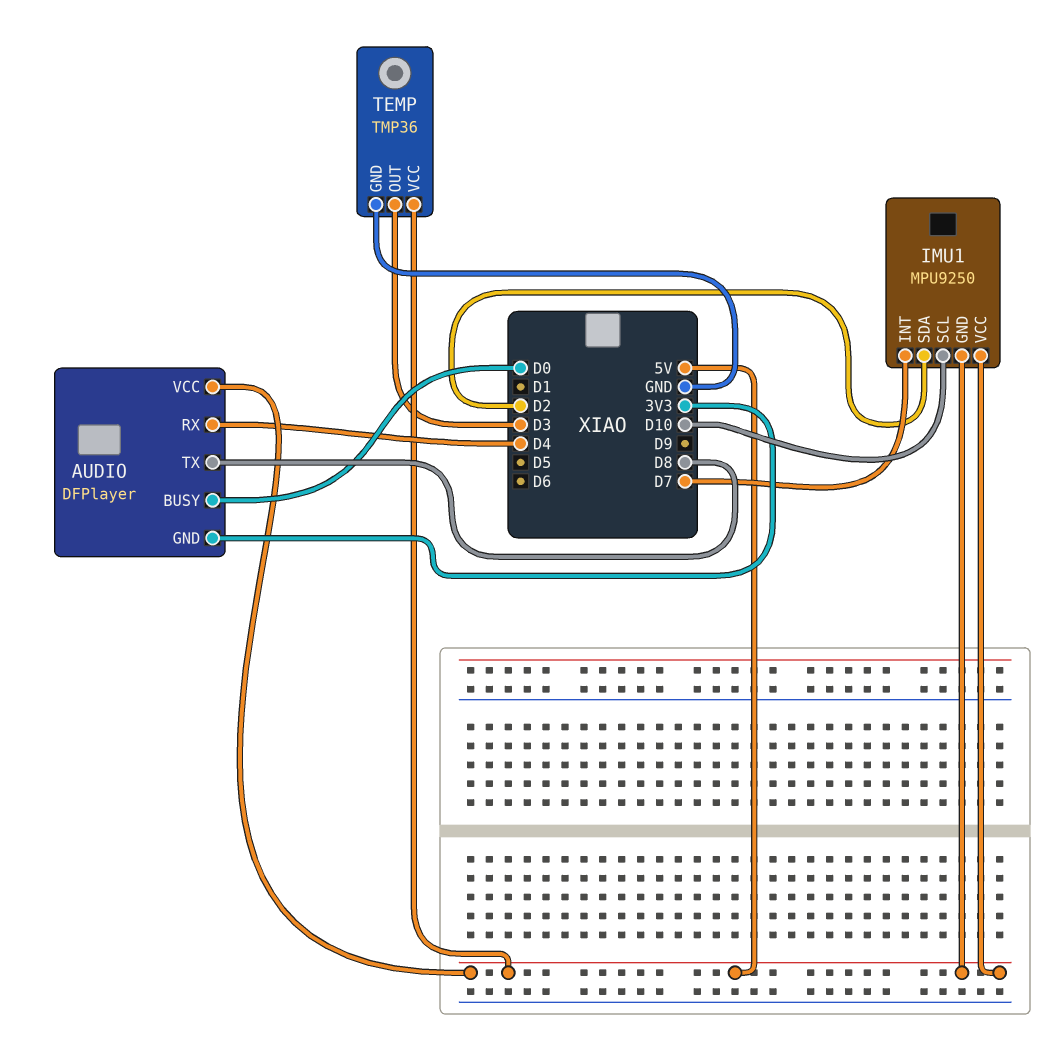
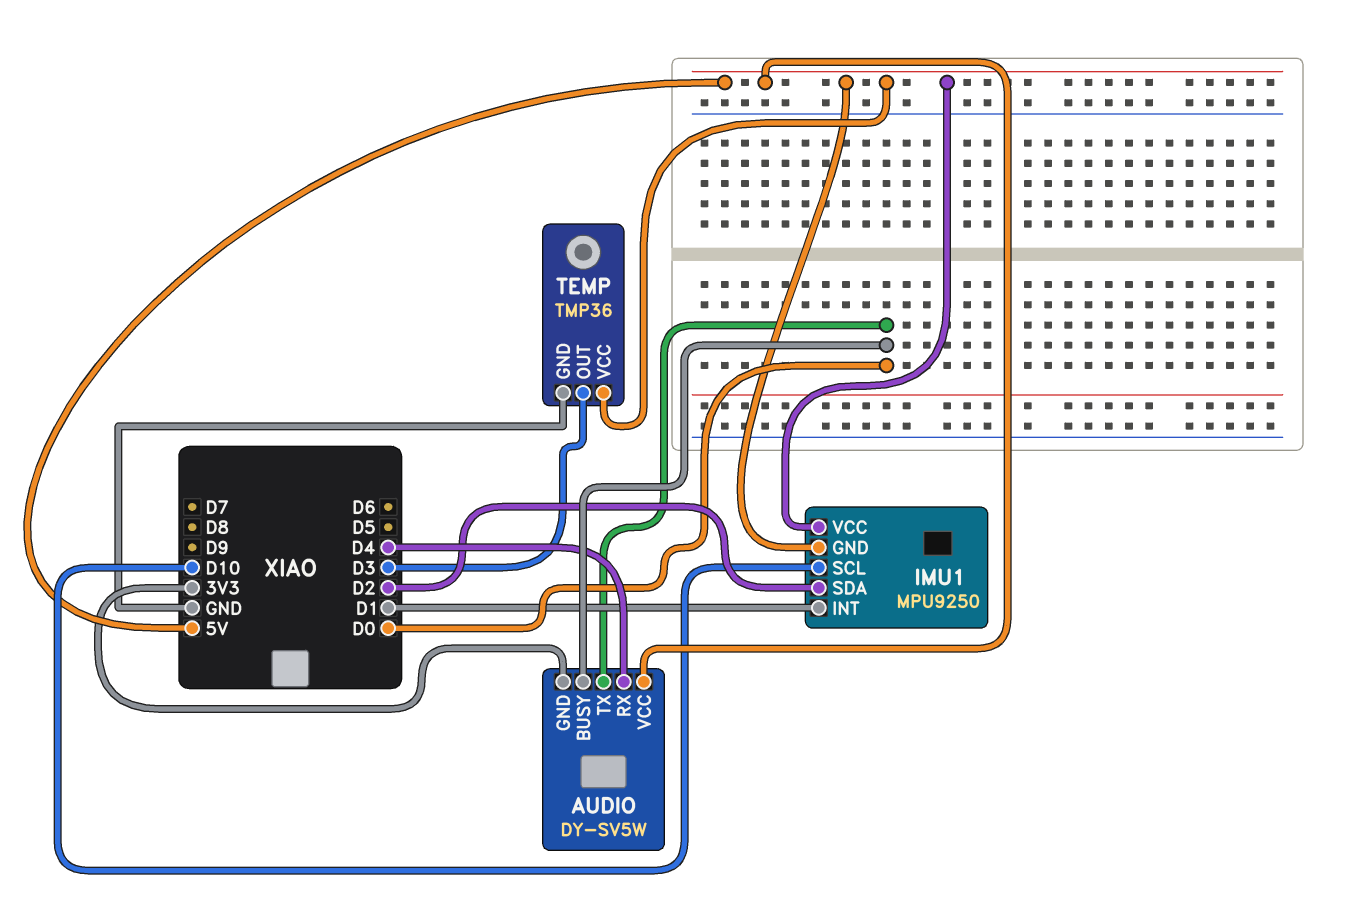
AUDIO: DFPlayer -> DY-SV5W
AUDIO pin TX: D8 -> D0
IMU1 pin INT: D7 -> D1

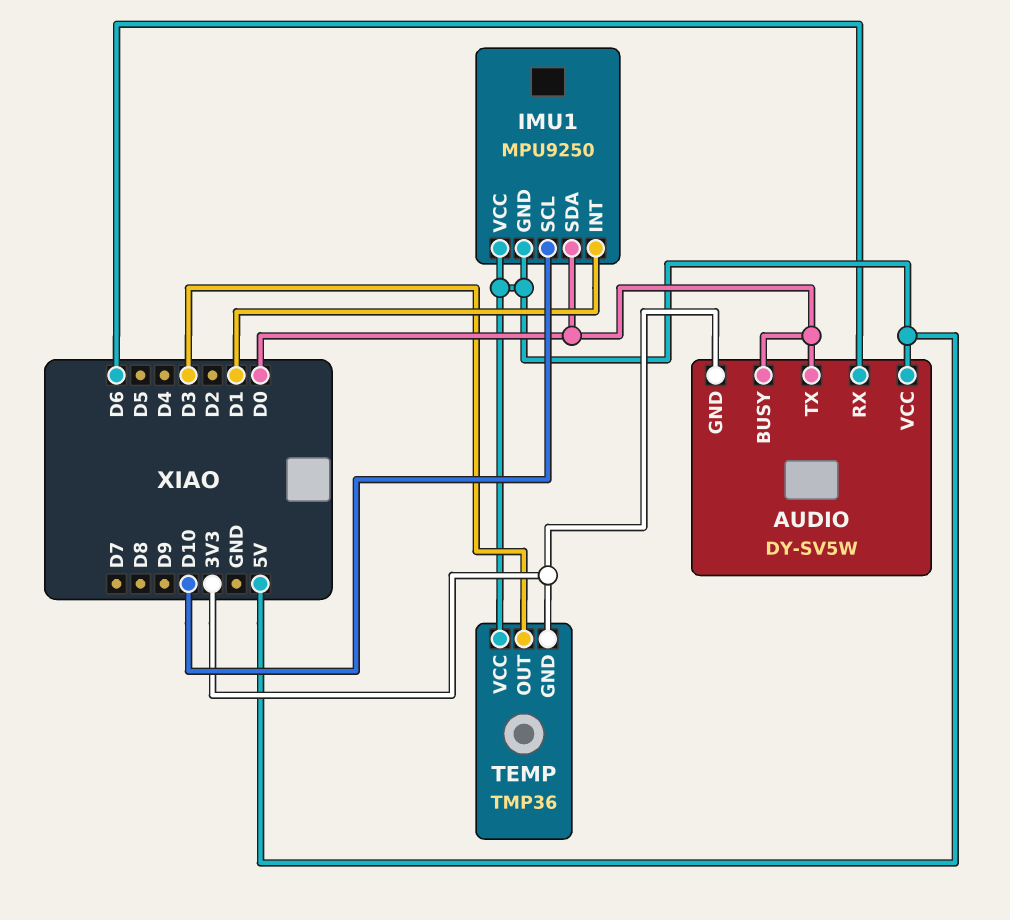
AUDIO pin RX: D4 -> D6
IMU1 pin SDA: D2 -> D0
TEMP pin GND: GND -> 3V3

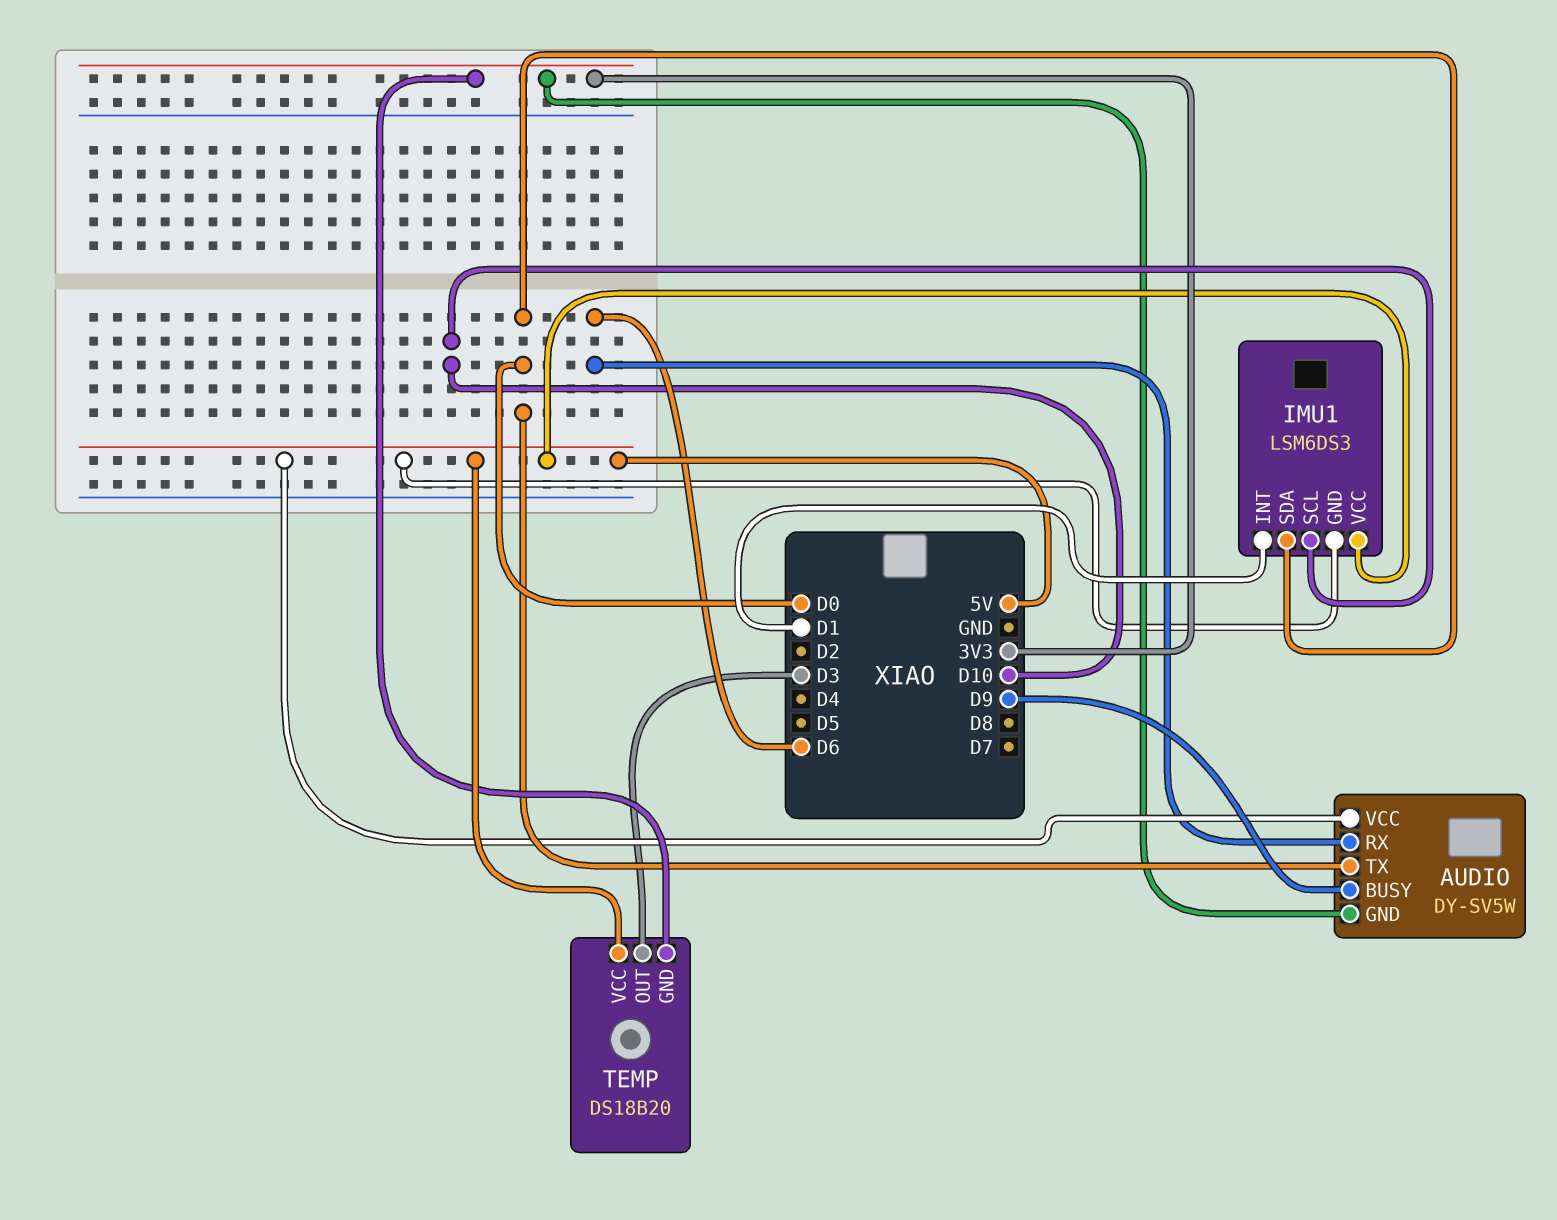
AUDIO pin BUSY: D0 -> D9
IMU1: MPU9250 -> LSM6DS3
TEMP: TMP36 -> DS18B20

